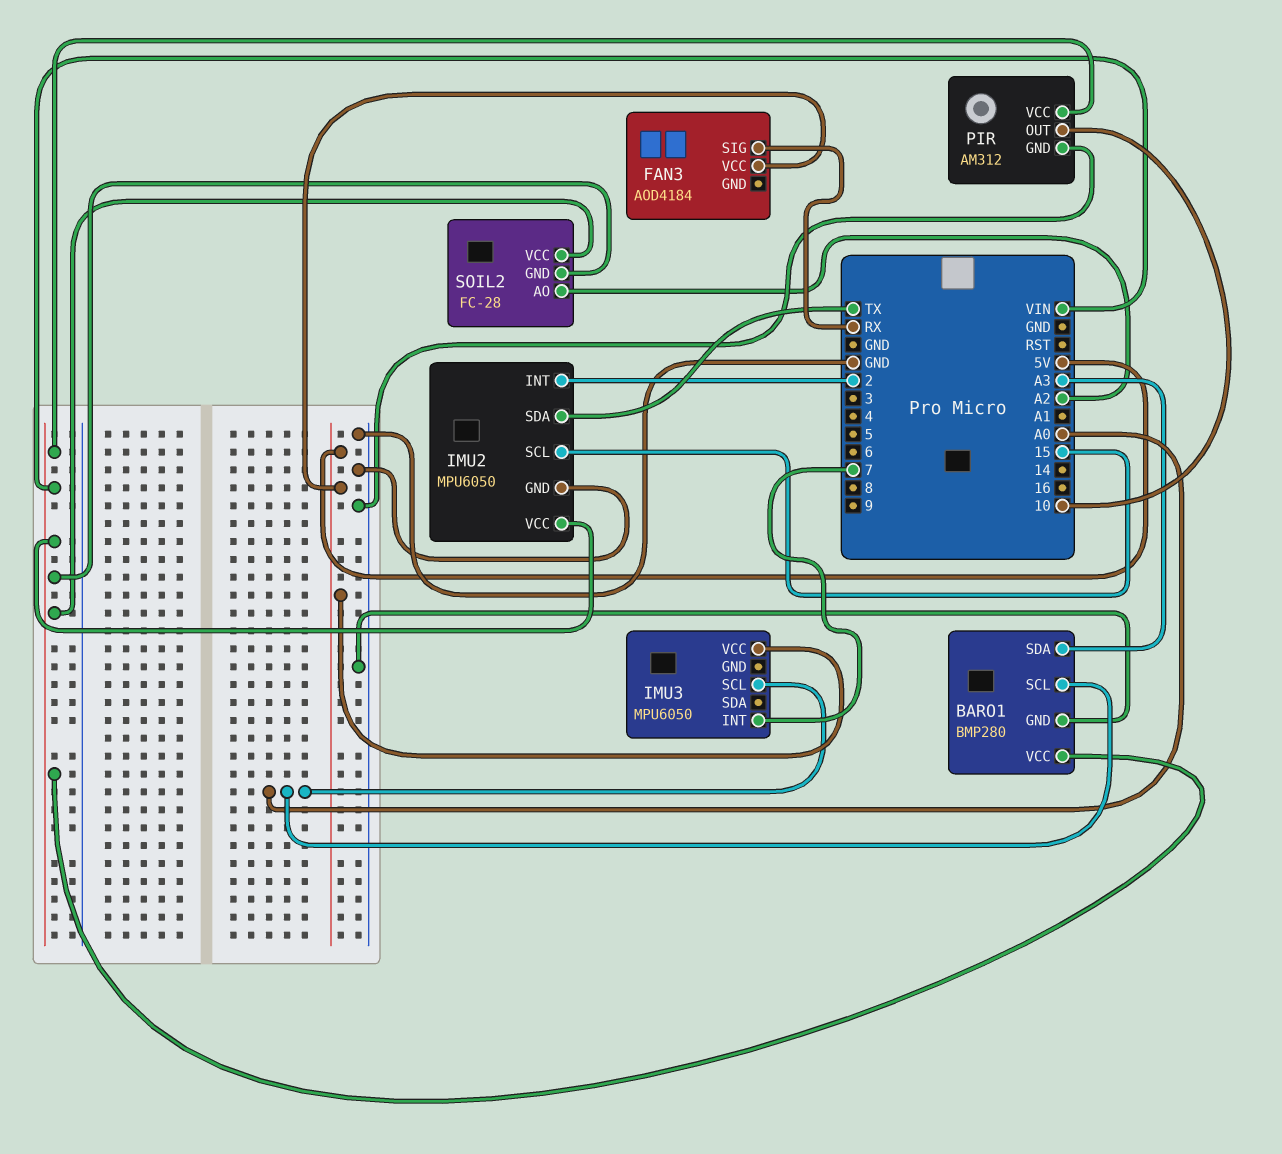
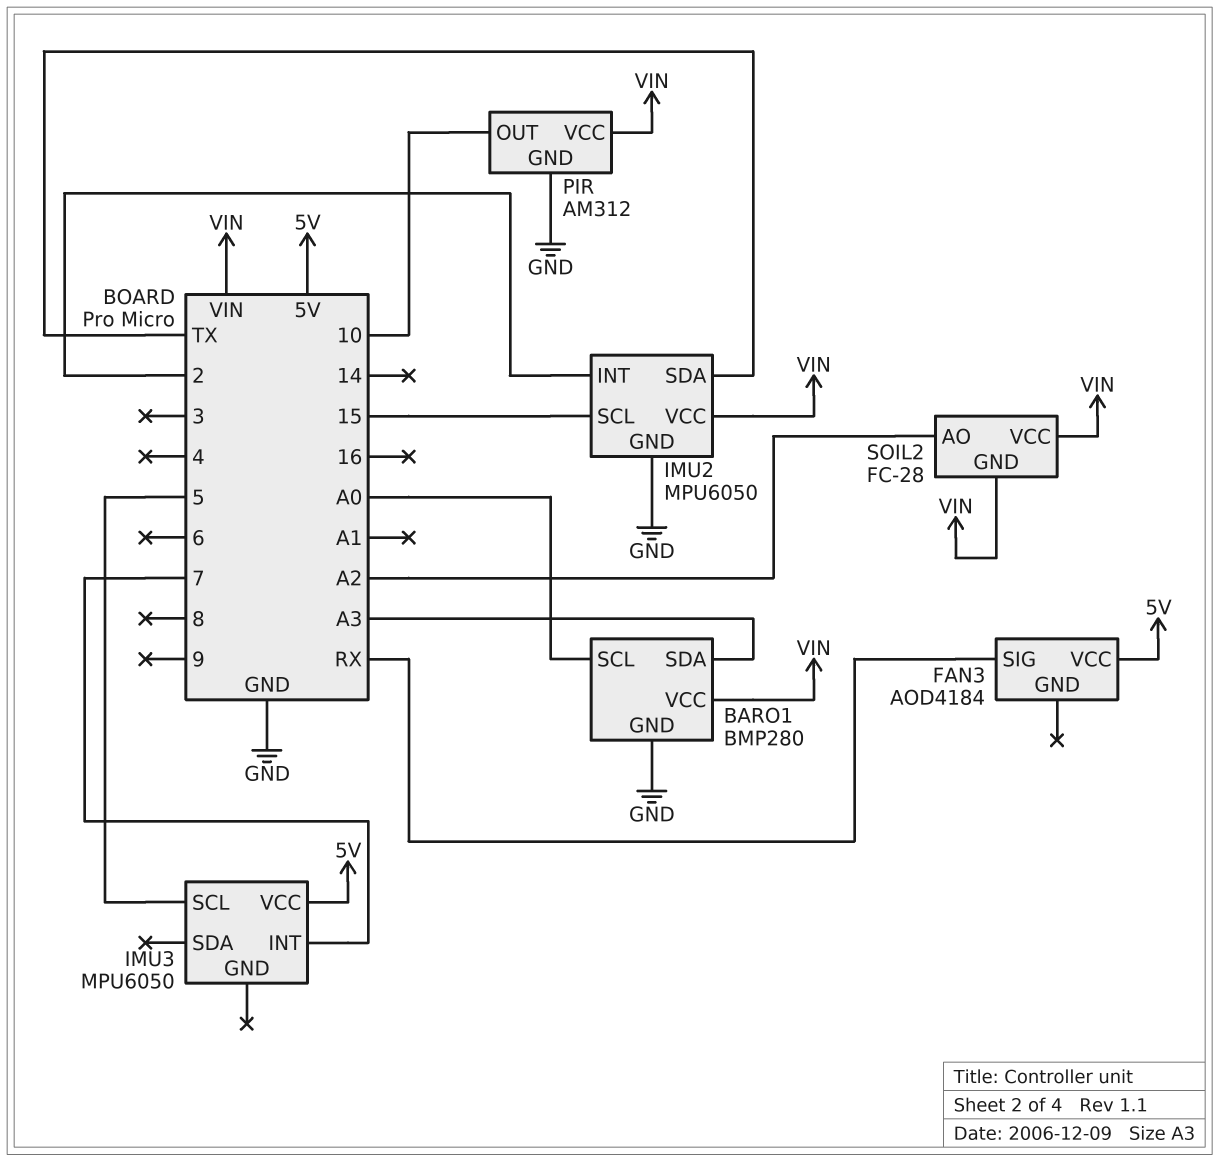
IMU3 pin SCL: A0 -> 5

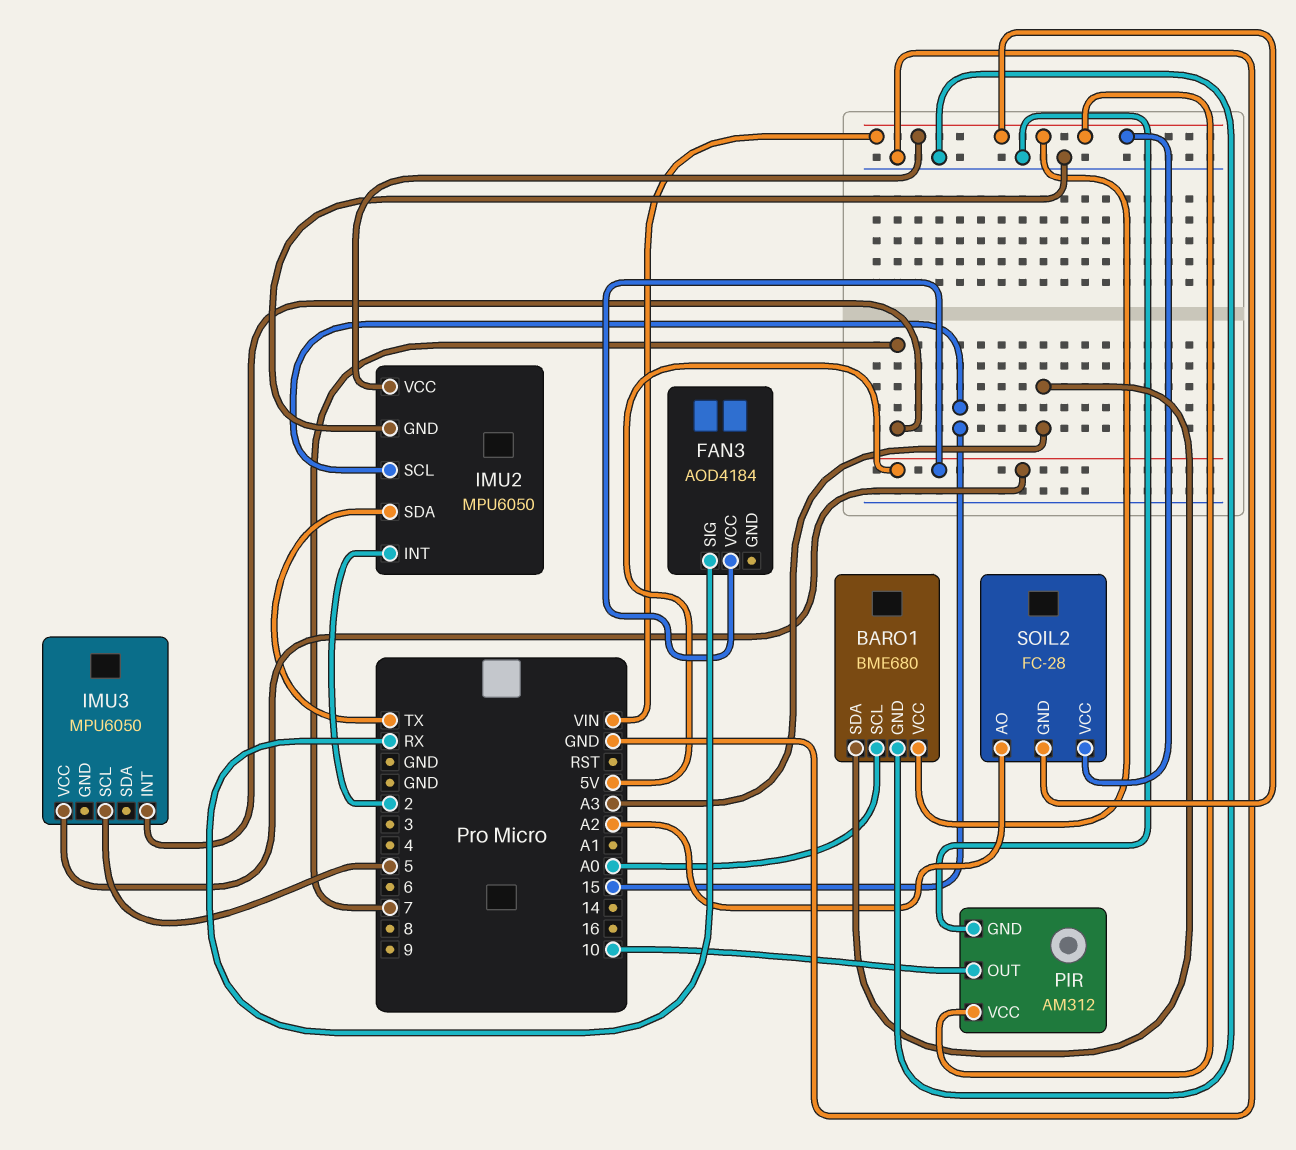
BARO1: BMP280 -> BME680

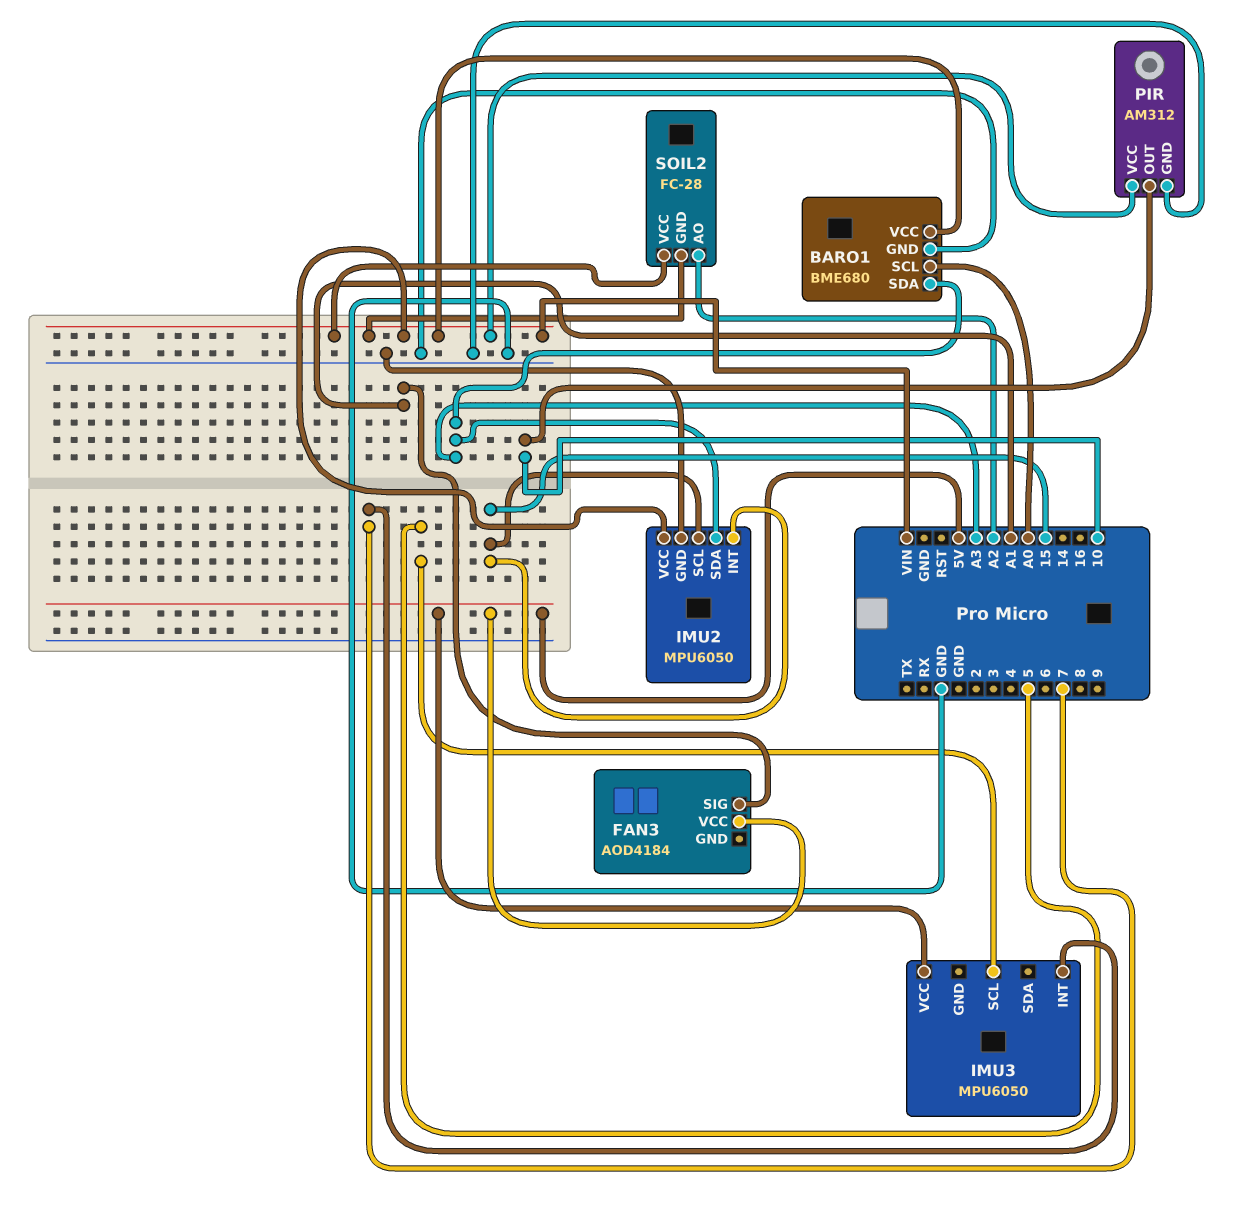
FAN3 pin SIG: RX -> A1
IMU2 pin INT: 2 -> 15
IMU2 pin SDA: TX -> A3

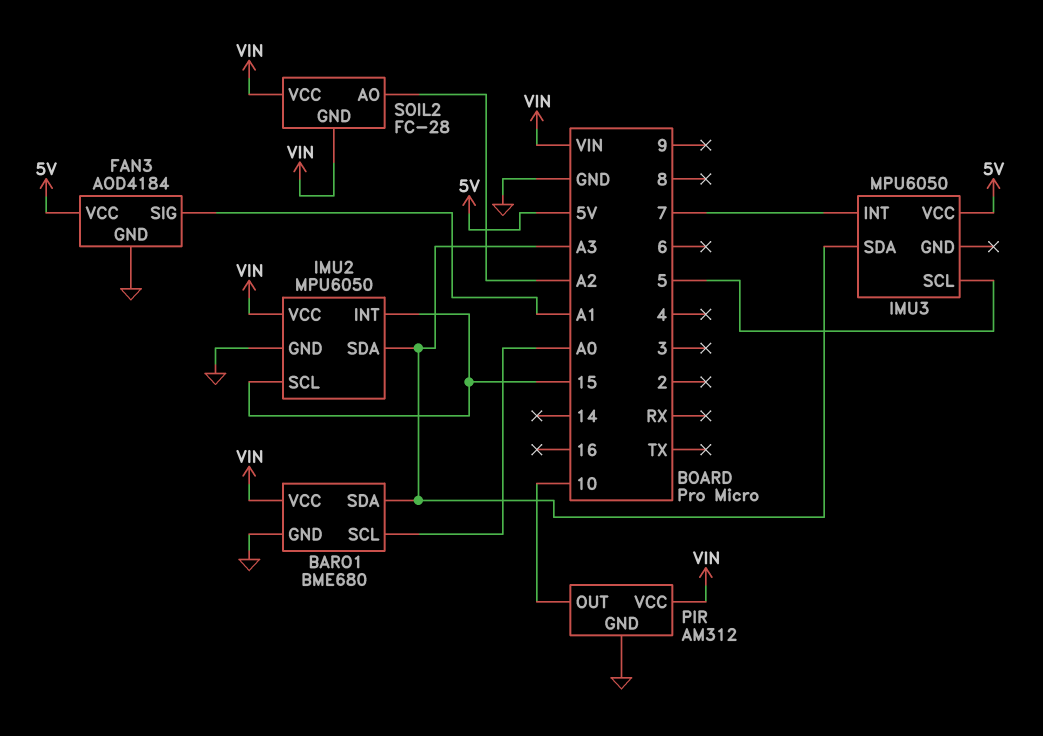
FAN3 pin GND: none -> GND
IMU3 pin SDA: none -> A3

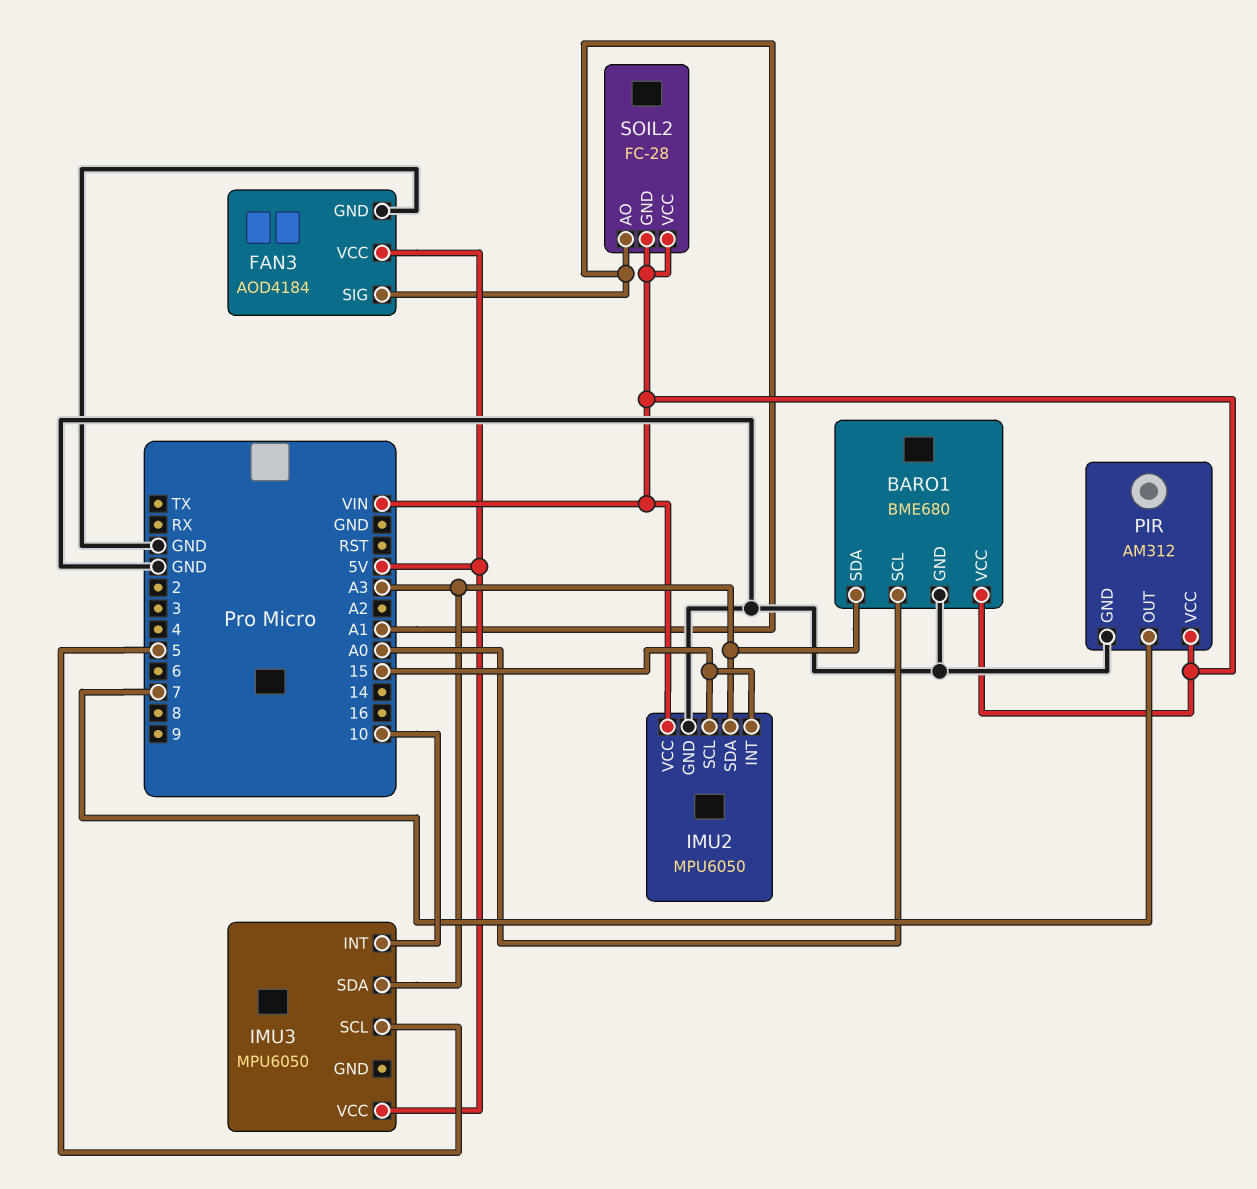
IMU3 pin INT: 7 -> 10
PIR pin OUT: 10 -> 7
SOIL2 pin AO: A2 -> A1

